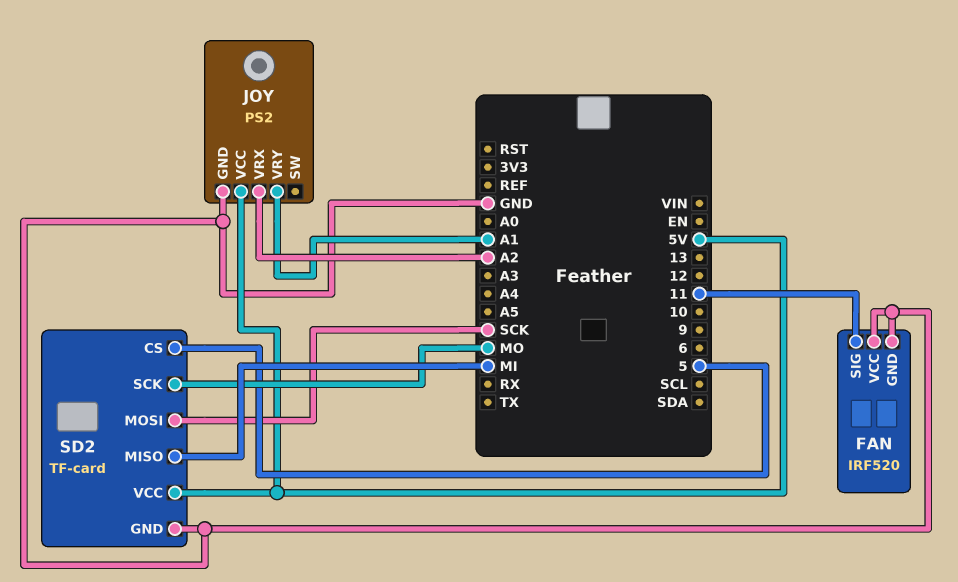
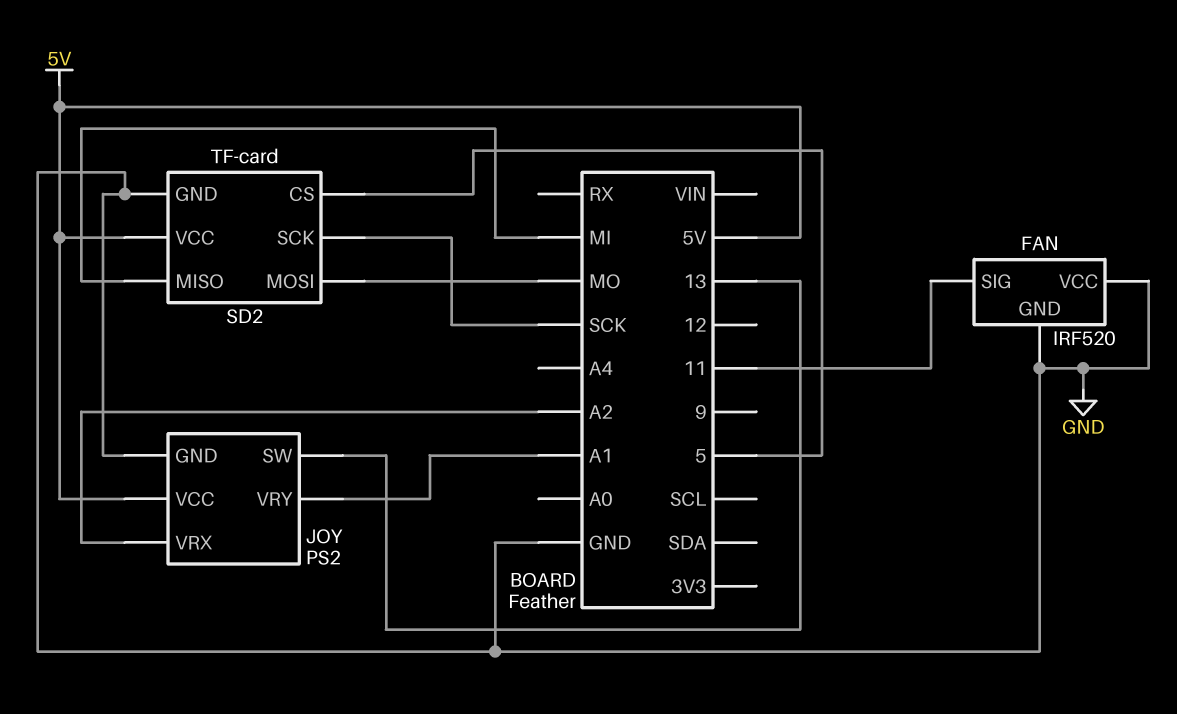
JOY pin SW: none -> 13
SD2 pin MOSI: SCK -> MO
SD2 pin SCK: MO -> SCK

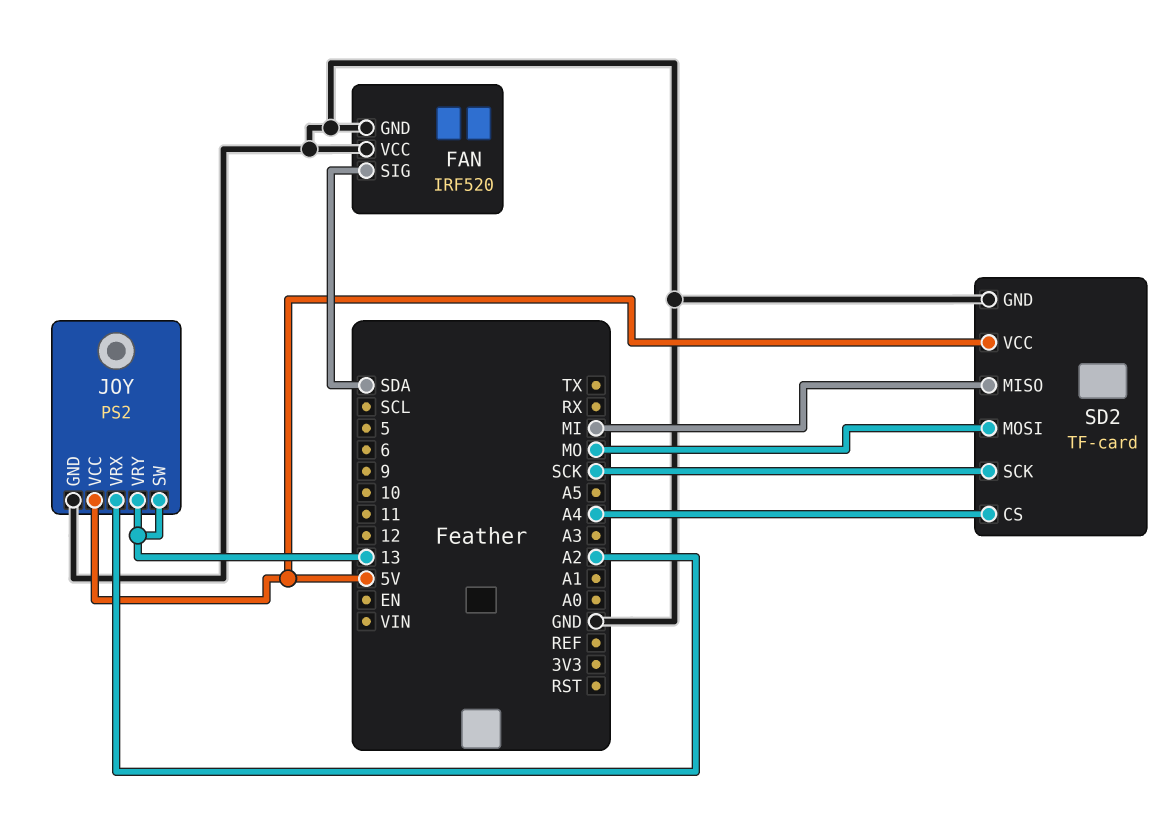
FAN pin SIG: 11 -> SDA
JOY pin VRY: A1 -> 13
SD2 pin CS: 5 -> A4

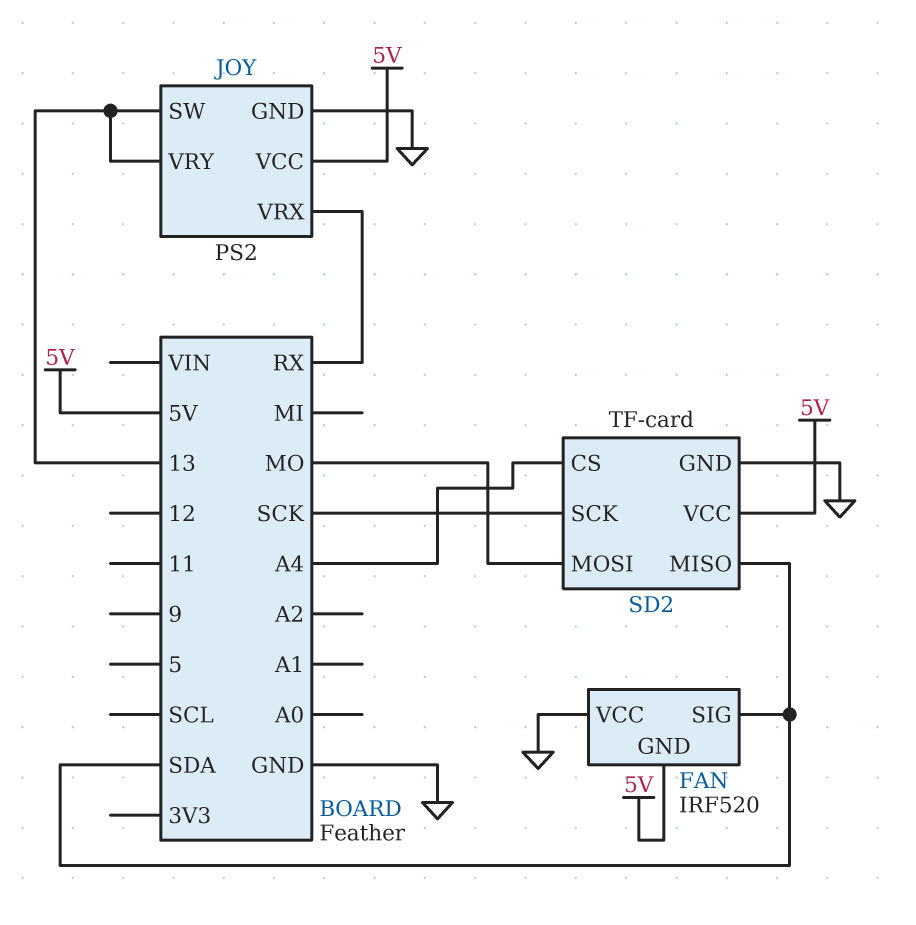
FAN pin GND: GND -> 5V
JOY pin VRX: A2 -> RX
SD2 pin MISO: MI -> SDA

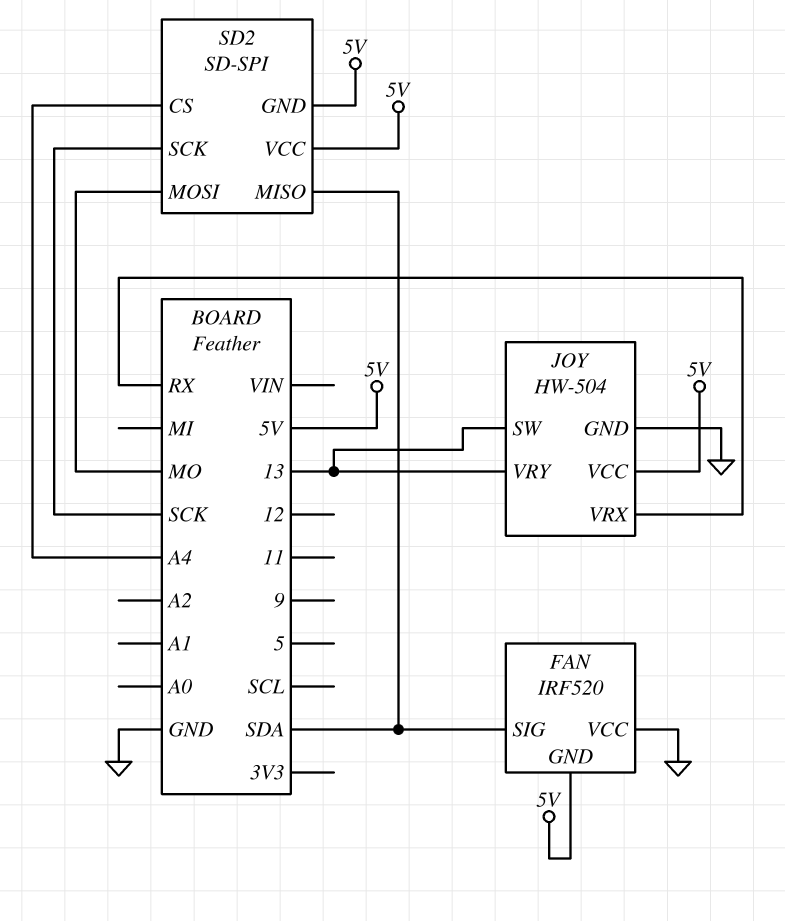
JOY: PS2 -> HW-504
SD2: TF-card -> SD-SPI
SD2 pin GND: GND -> 5V

